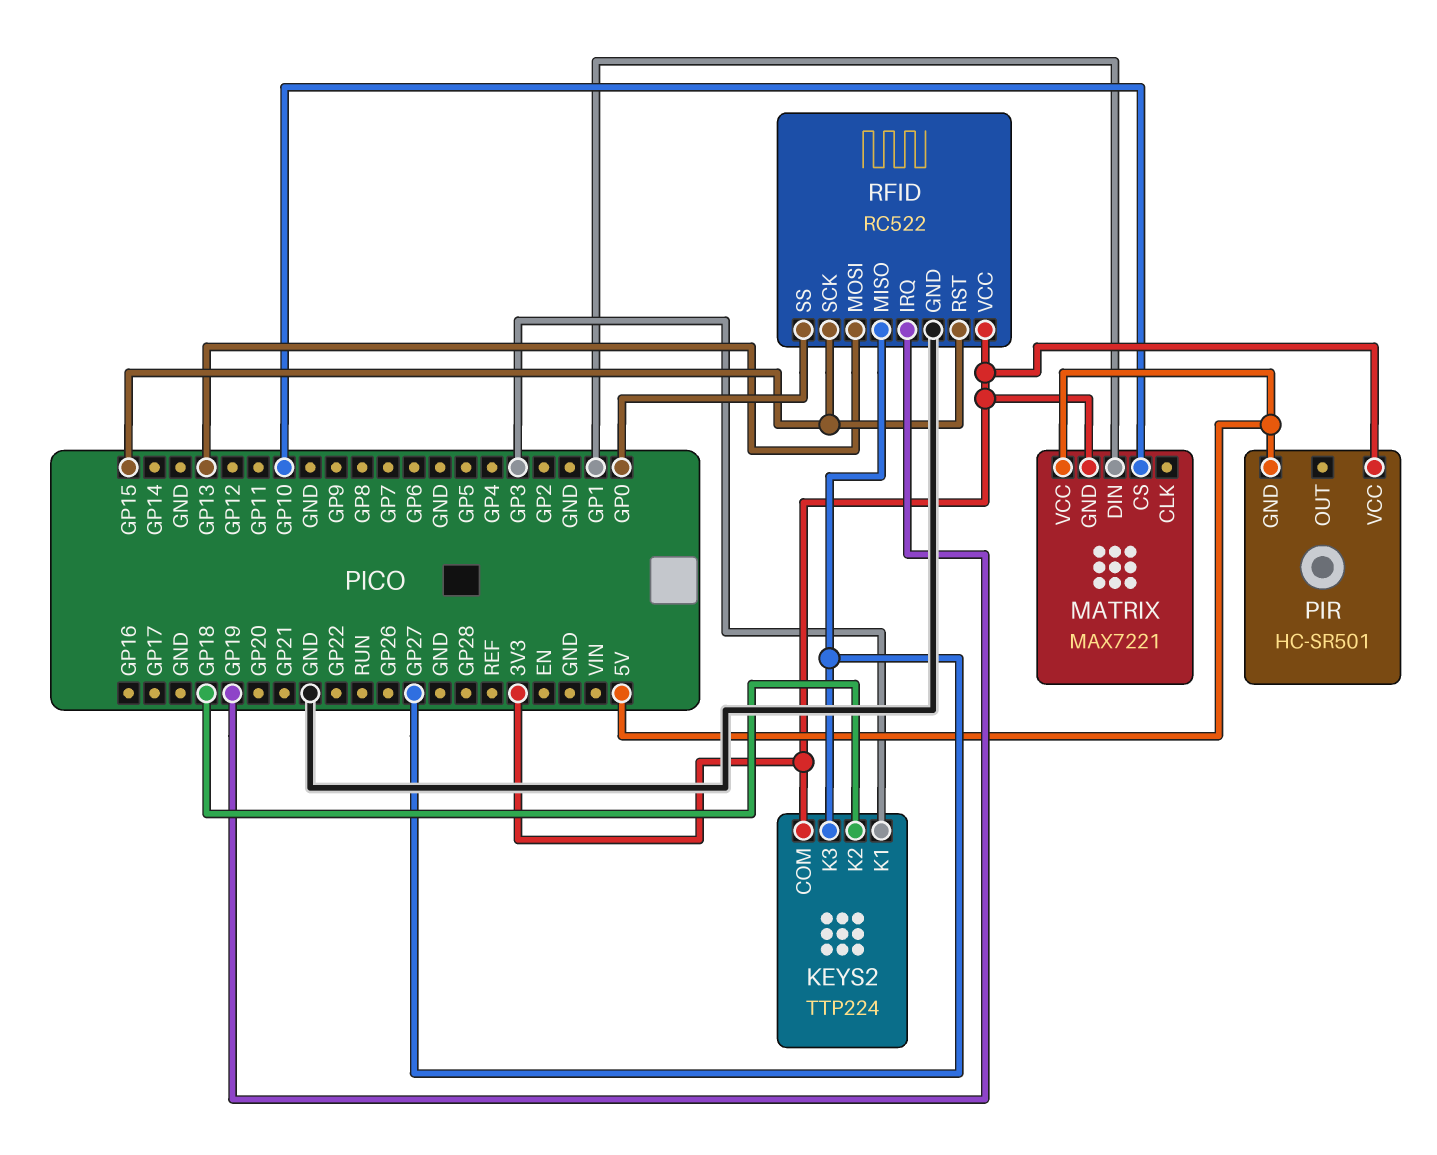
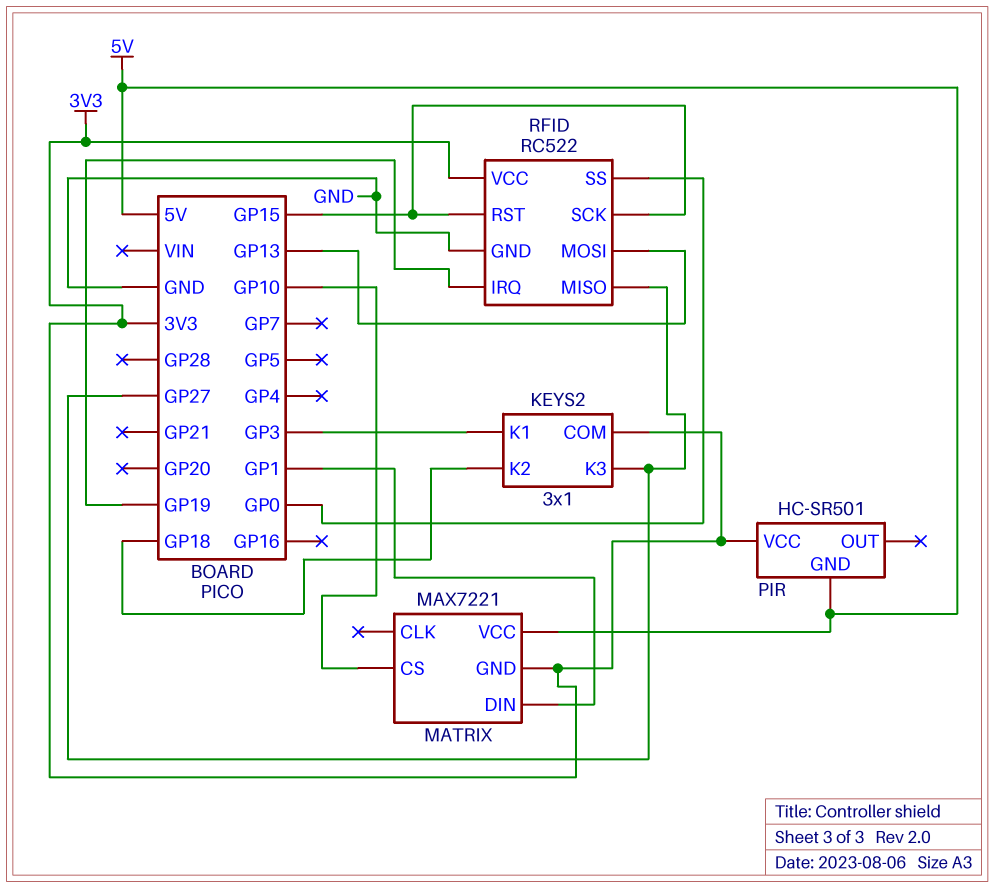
KEYS2: TTP224 -> 3x1

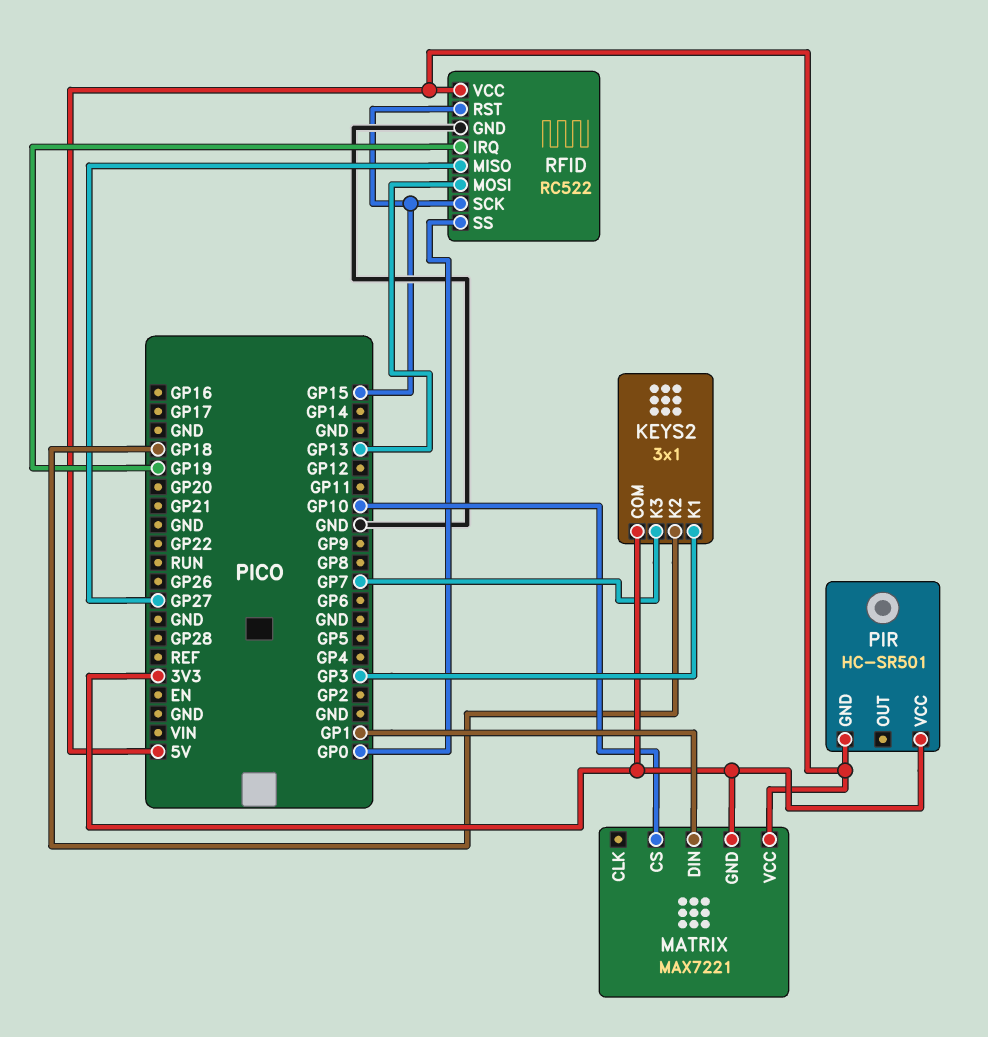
KEYS2 pin K3: GP27 -> GP7
RFID pin VCC: 3V3 -> 5V

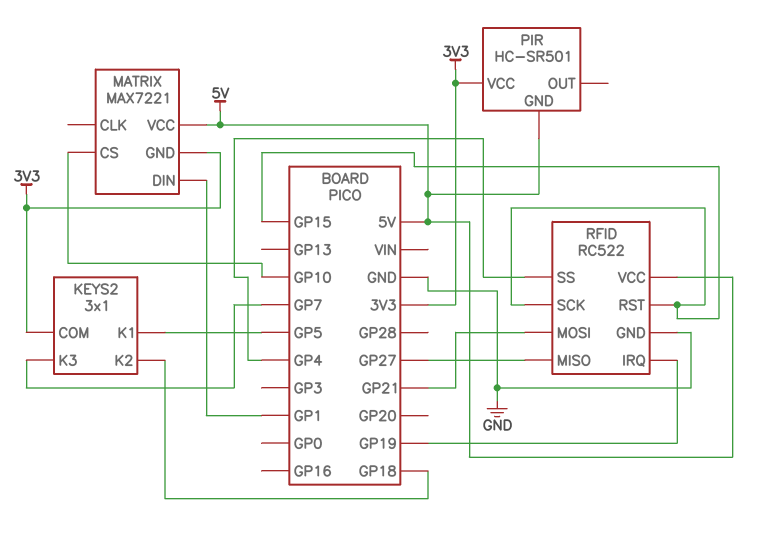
KEYS2 pin K1: GP3 -> GP5
RFID pin MOSI: GP13 -> GP21
RFID pin SS: GP0 -> GP4

